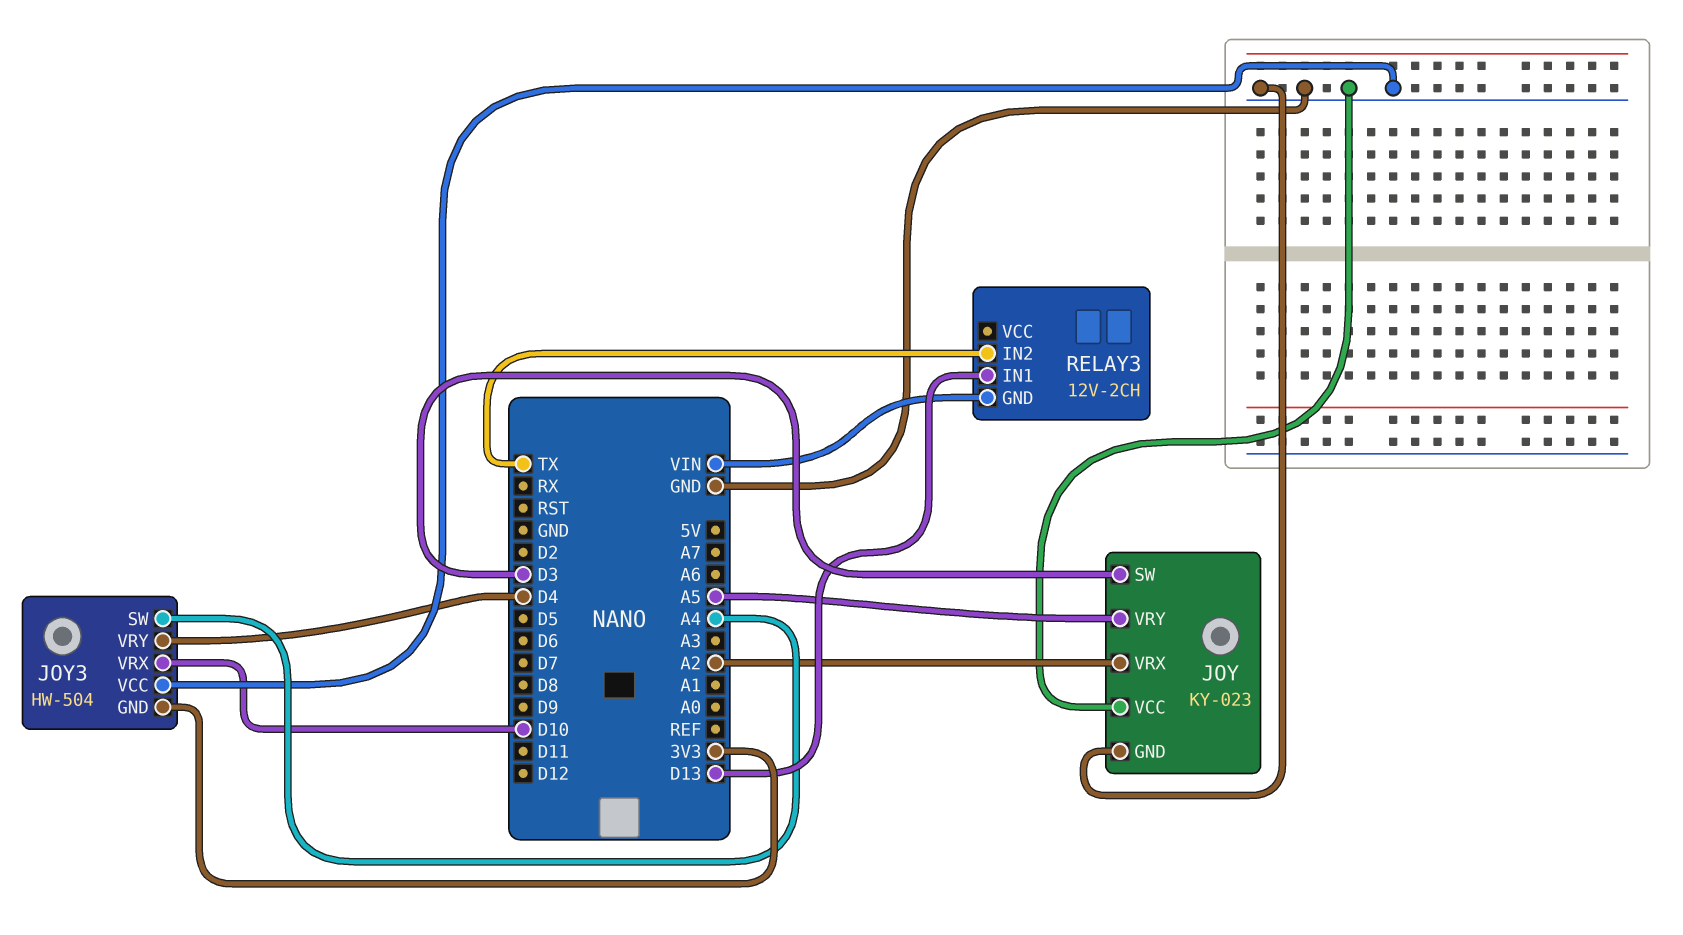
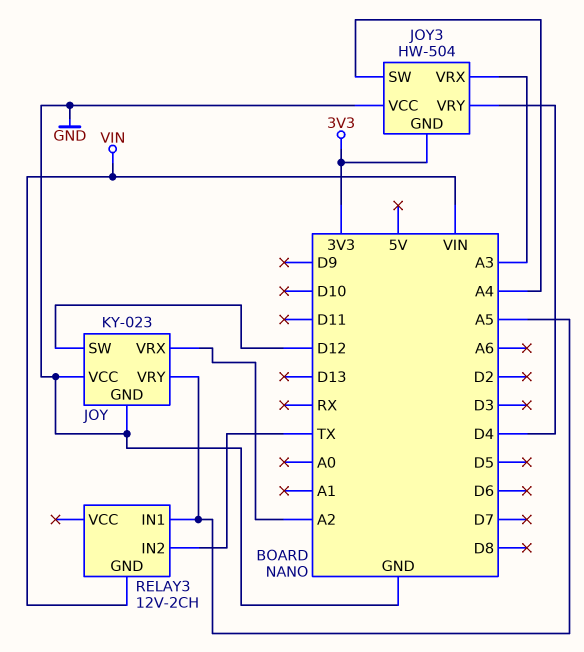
JOY pin SW: D3 -> D12
JOY3 pin VRX: D10 -> A3
RELAY3 pin IN1: D13 -> A5

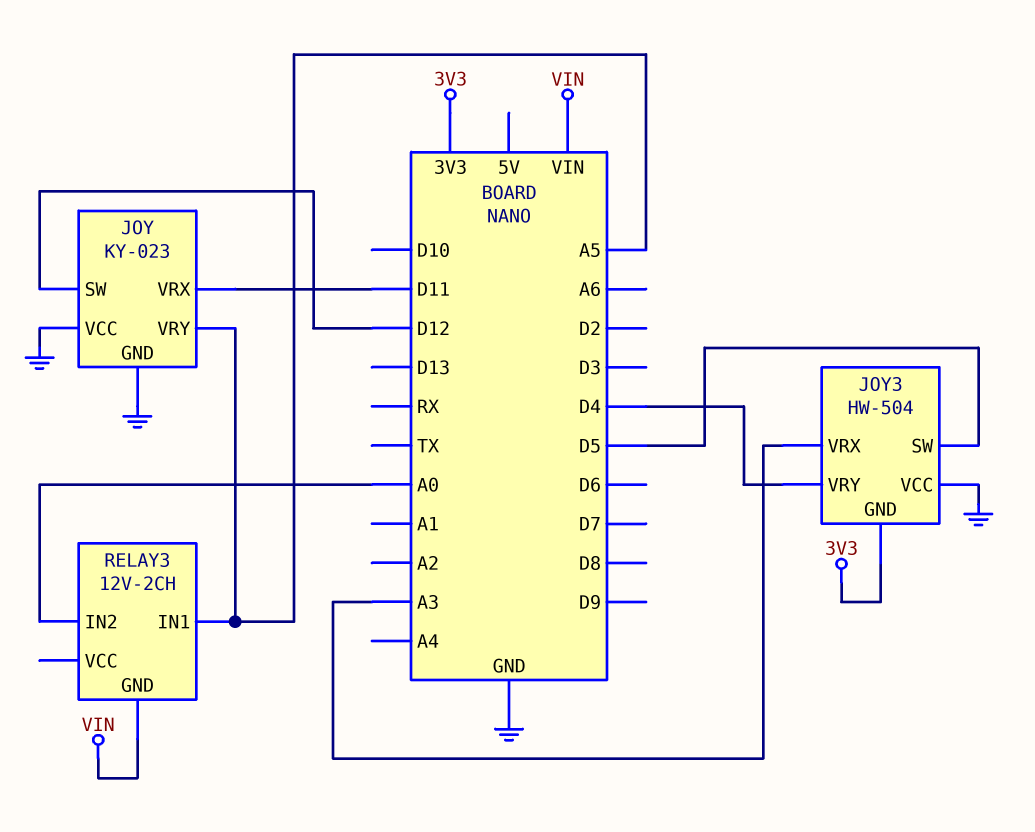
JOY pin VRX: A2 -> D11
JOY3 pin SW: A4 -> D5
RELAY3 pin IN2: TX -> A0

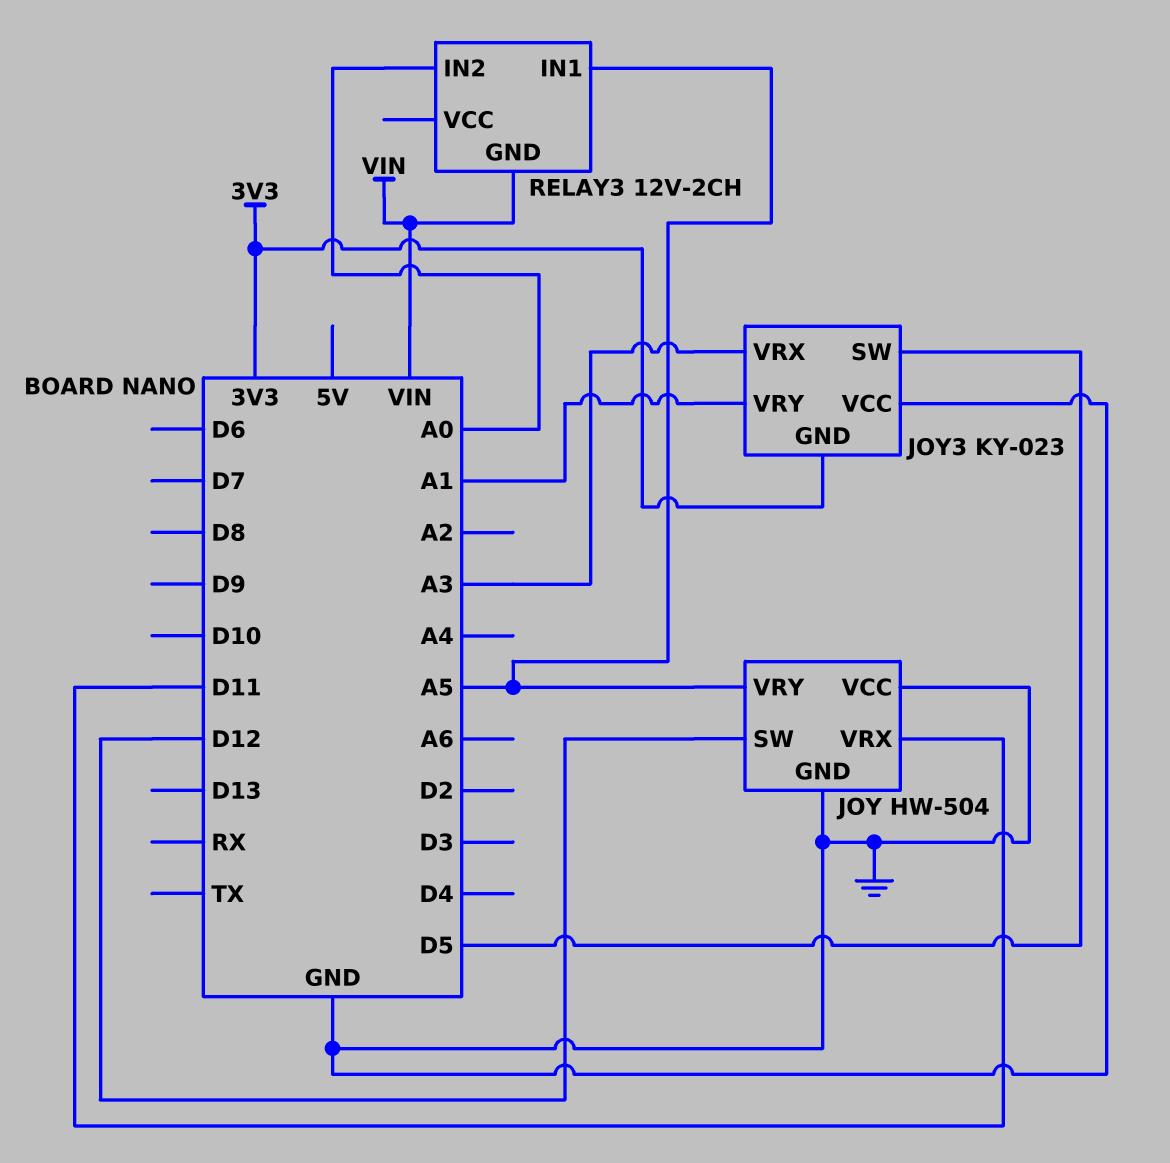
JOY: KY-023 -> HW-504
JOY3: HW-504 -> KY-023
JOY3 pin VRY: D4 -> A1

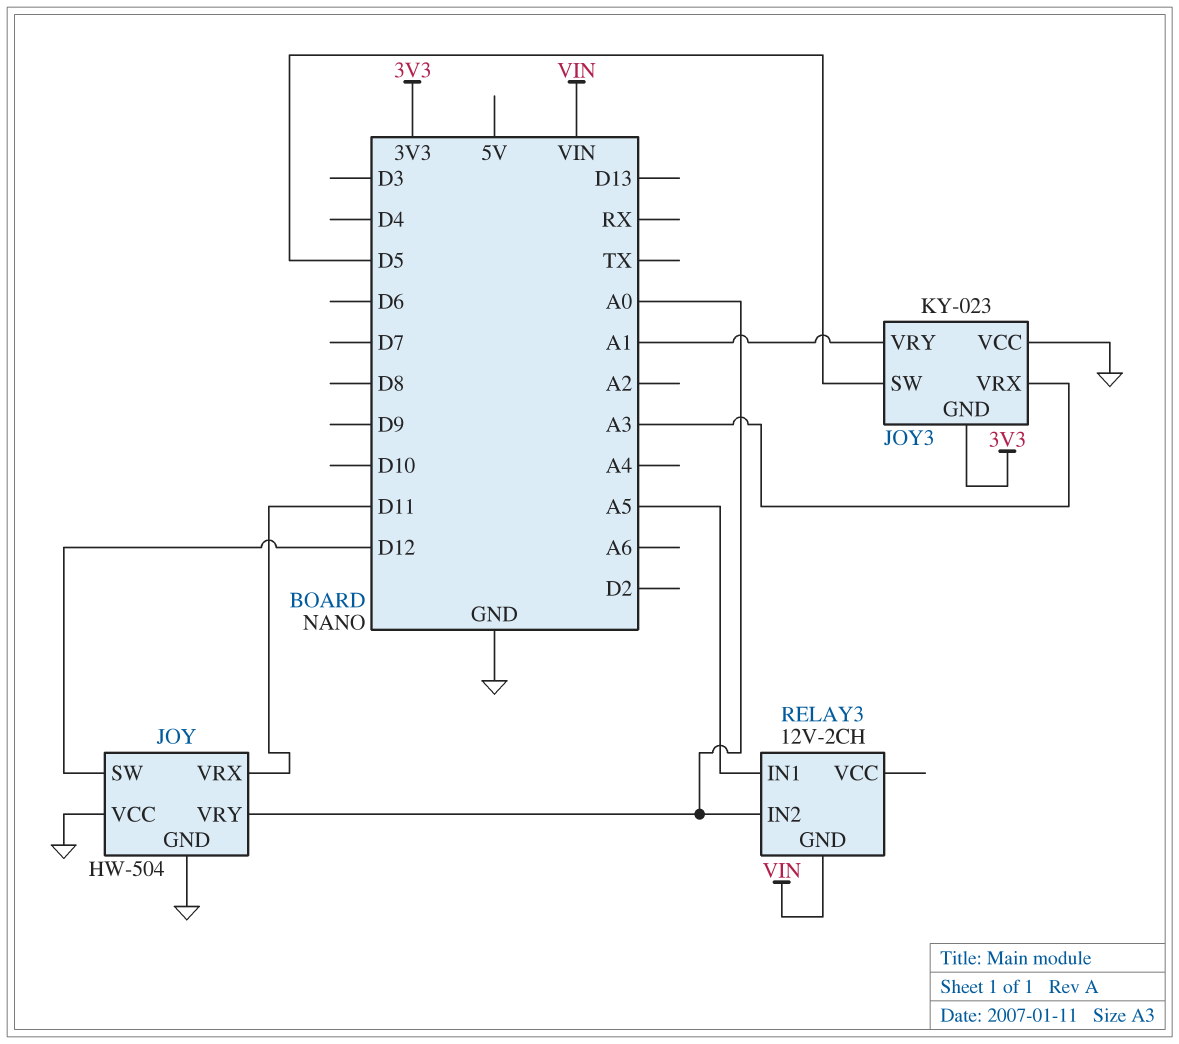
JOY pin VRY: A5 -> A0

